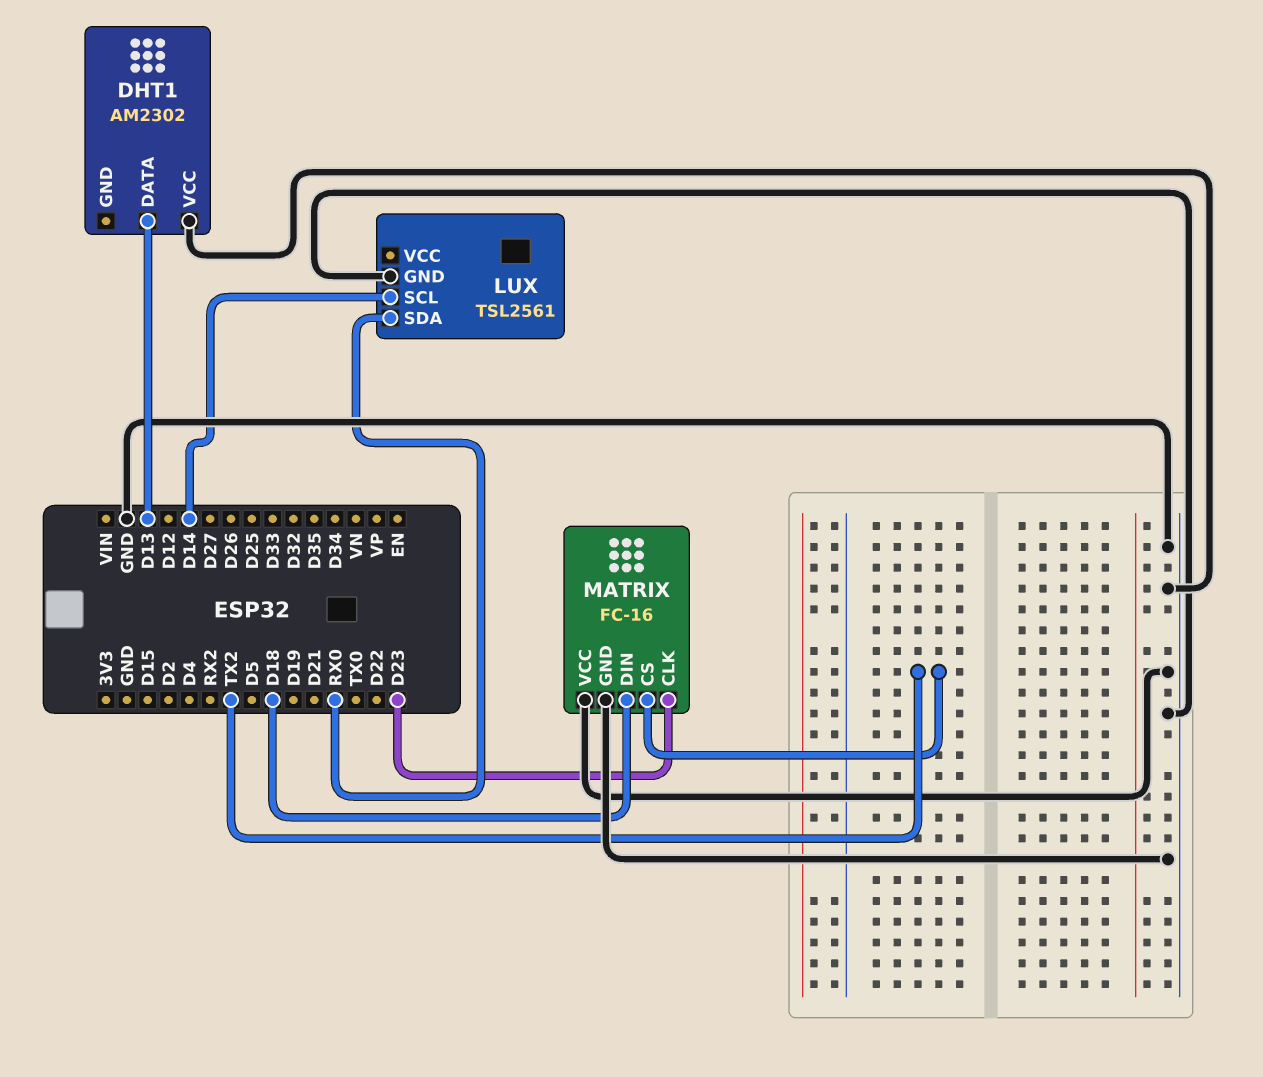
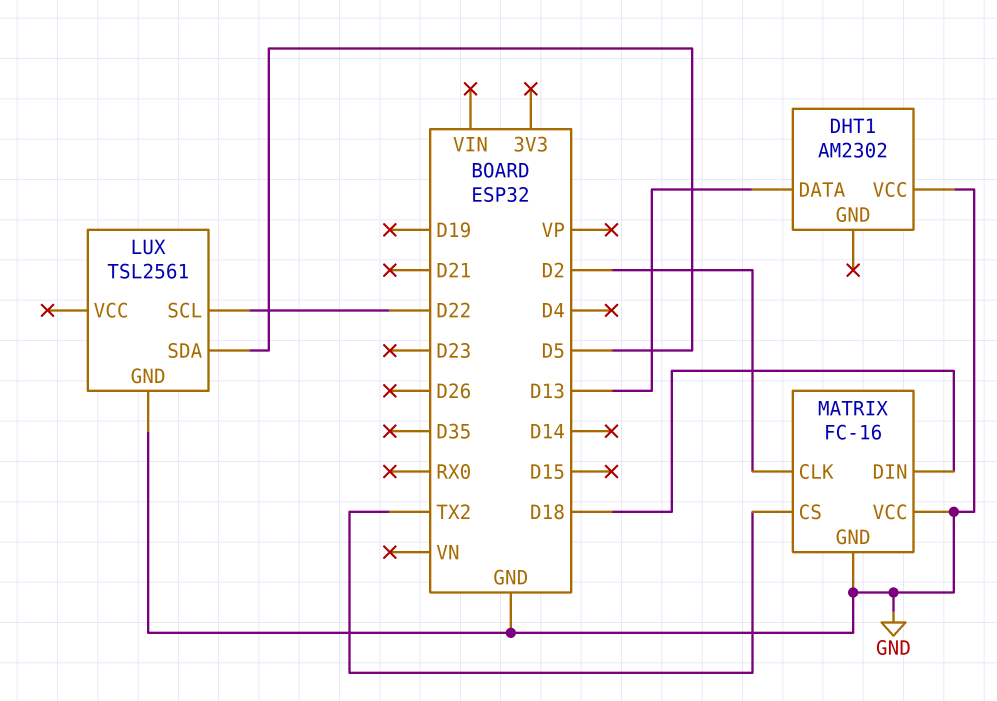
LUX pin SCL: D14 -> D22
LUX pin SDA: RX0 -> D5
MATRIX pin CLK: D23 -> D2

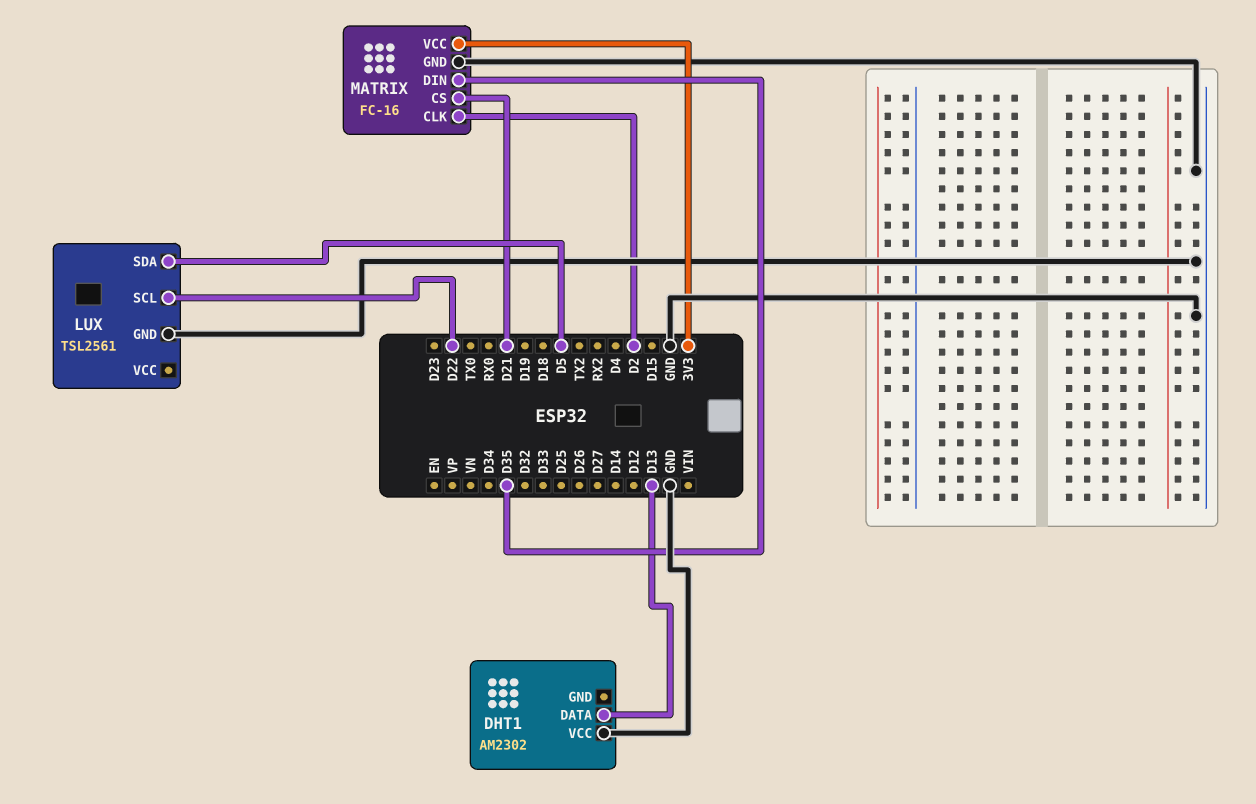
MATRIX pin CS: TX2 -> D21
MATRIX pin DIN: D18 -> D35
MATRIX pin VCC: GND -> 3V3

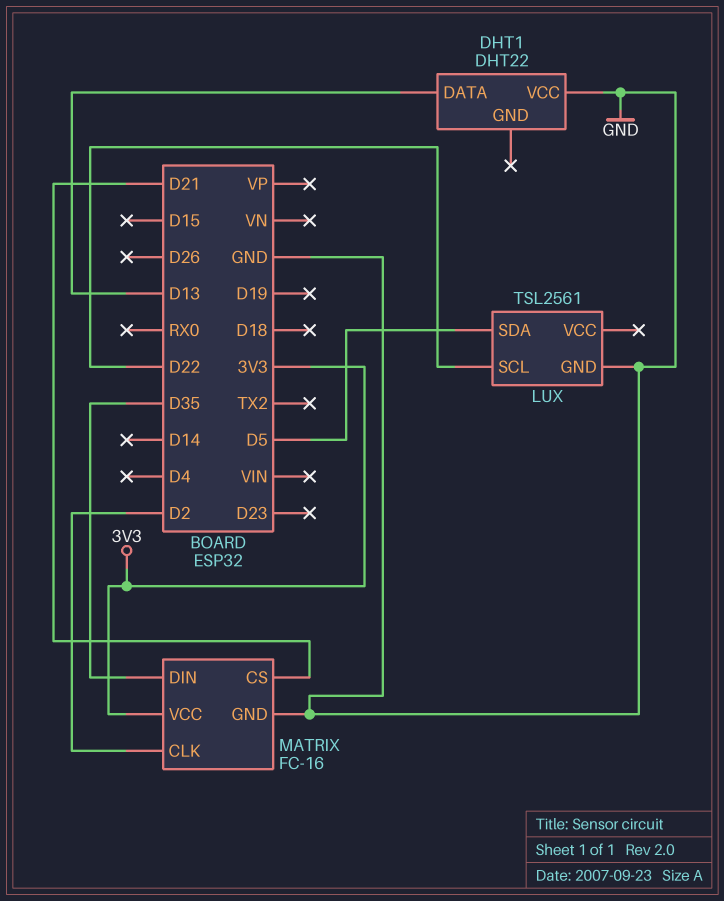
DHT1: AM2302 -> DHT22

